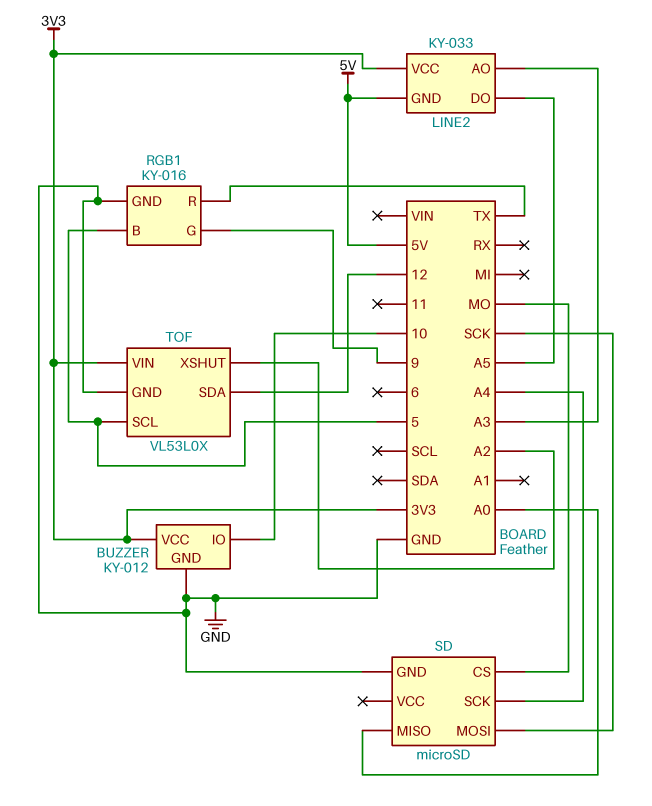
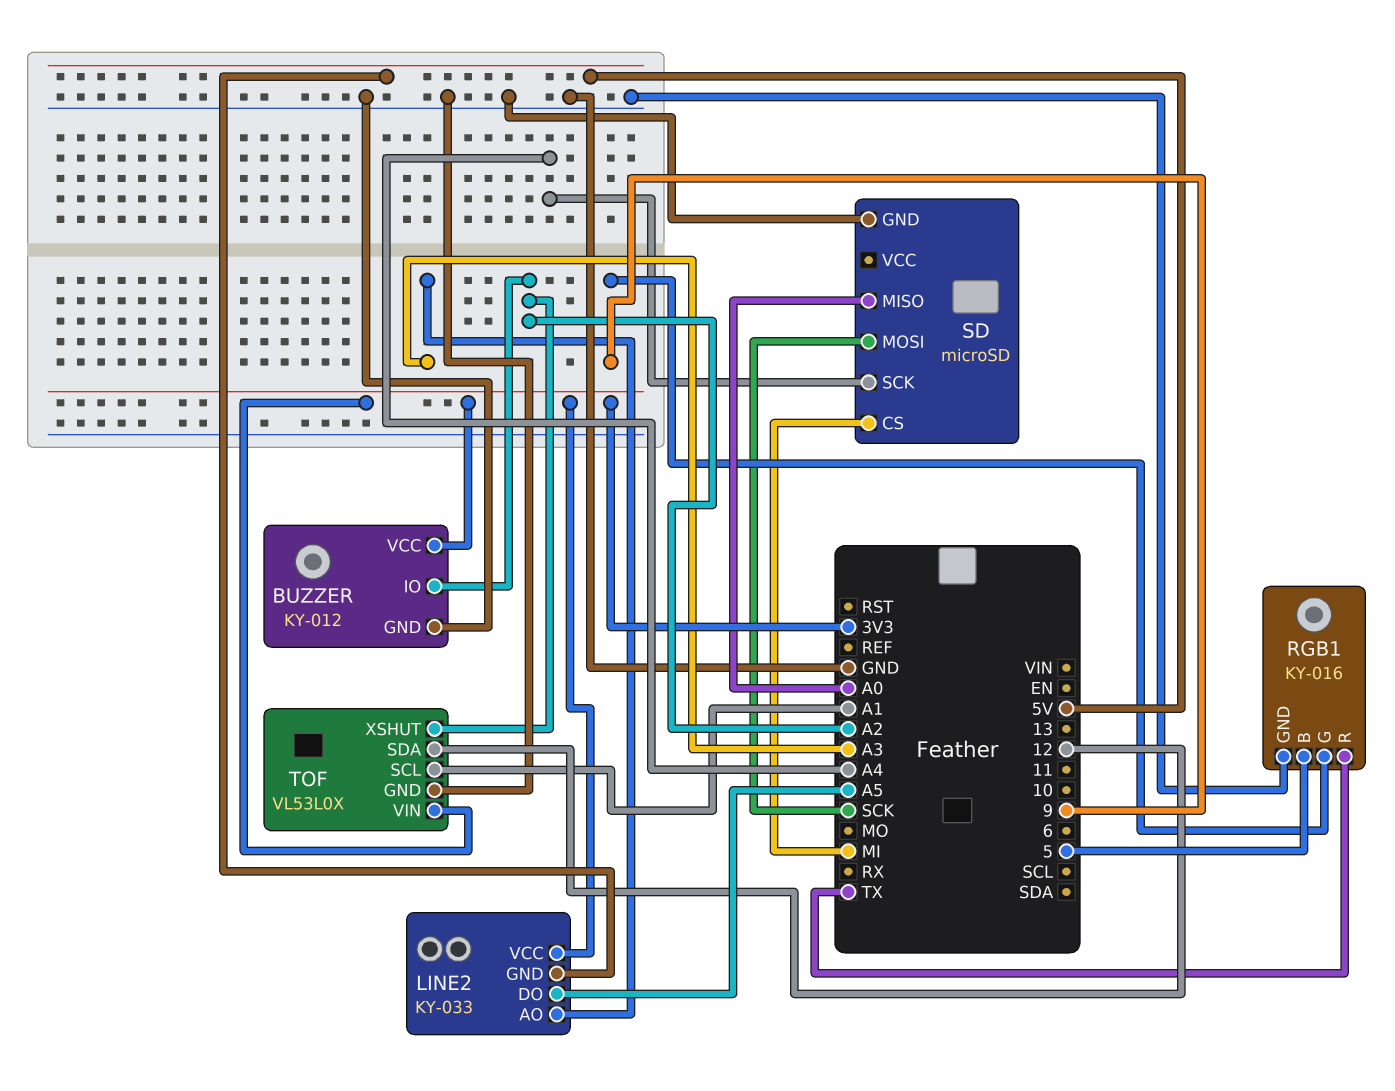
BUZZER pin IO: 10 -> A2
SD pin CS: MO -> MI
TOF pin SCL: 5 -> A1

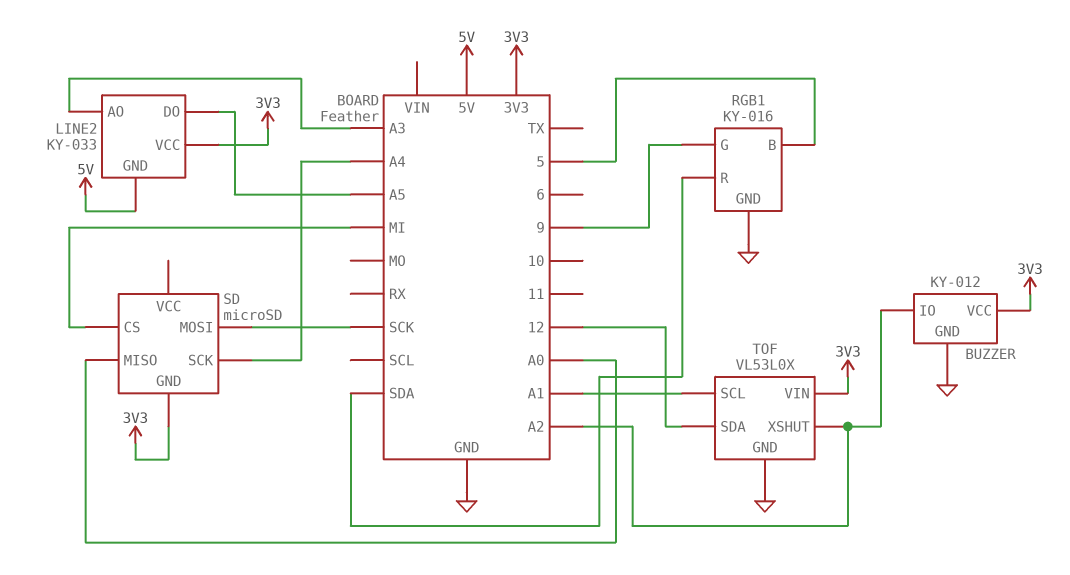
RGB1 pin R: TX -> SDA
SD pin GND: GND -> 3V3

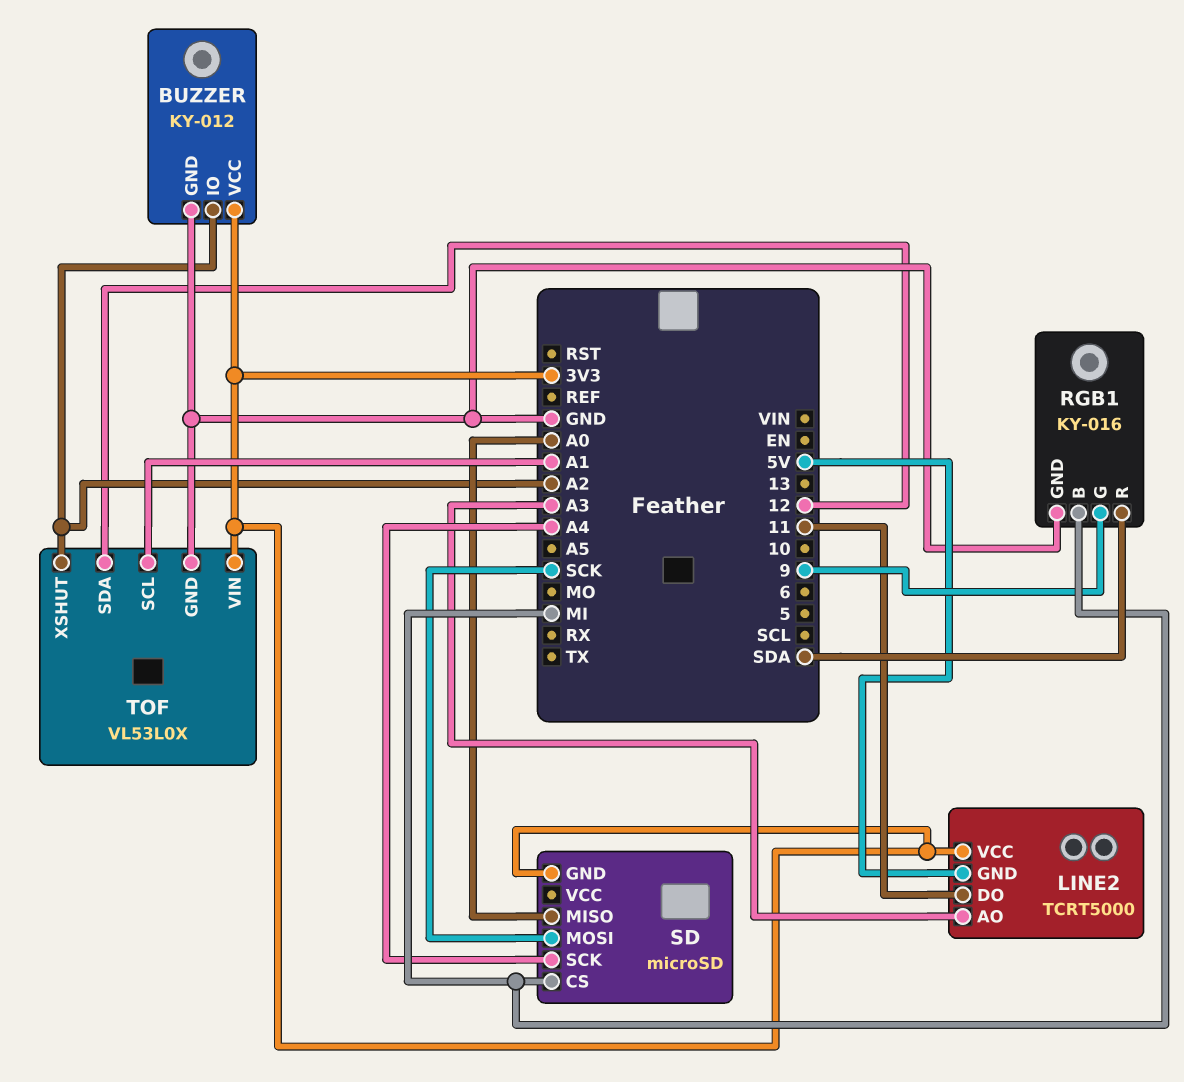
LINE2: KY-033 -> TCRT5000
LINE2 pin DO: A5 -> 11
RGB1 pin B: 5 -> MI

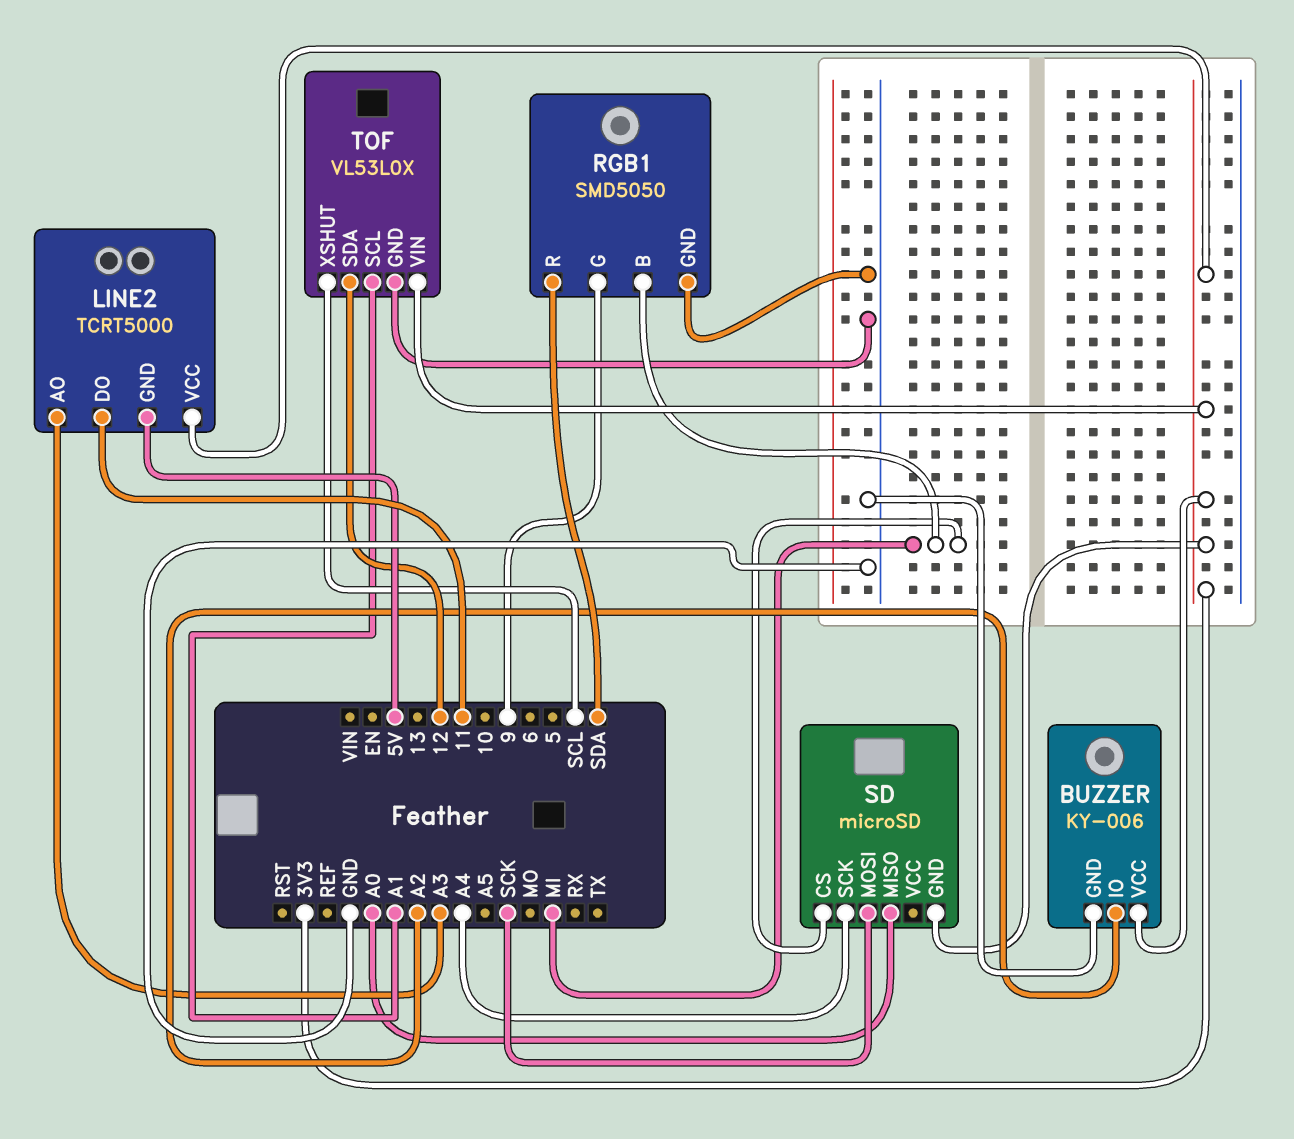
BUZZER: KY-012 -> KY-006
RGB1: KY-016 -> SMD5050
TOF pin XSHUT: A2 -> SCL

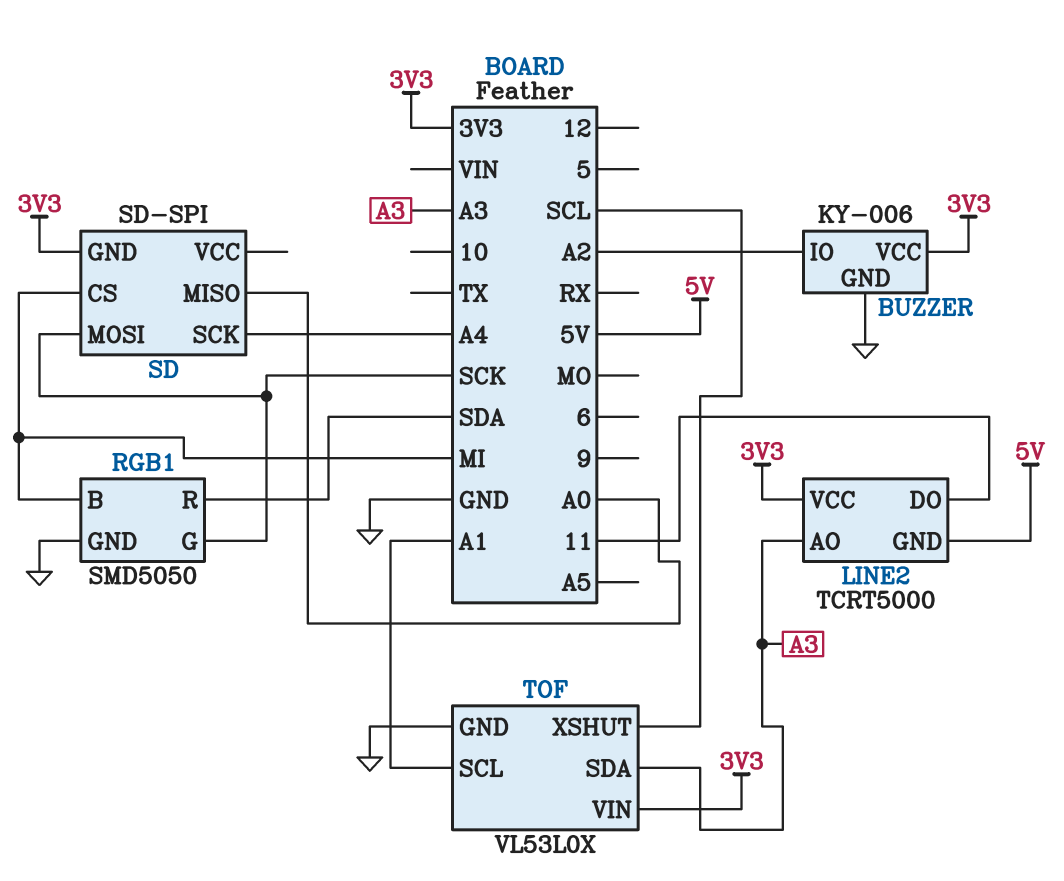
RGB1 pin G: 9 -> SCK
SD: microSD -> SD-SPI
TOF pin SDA: 12 -> A3

